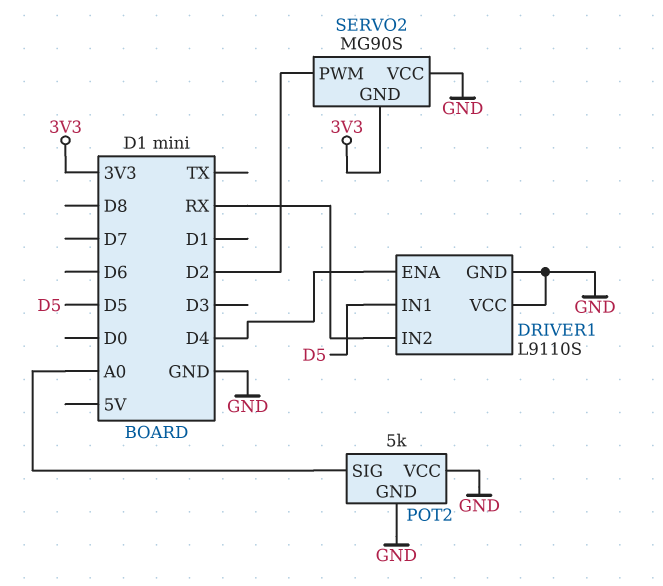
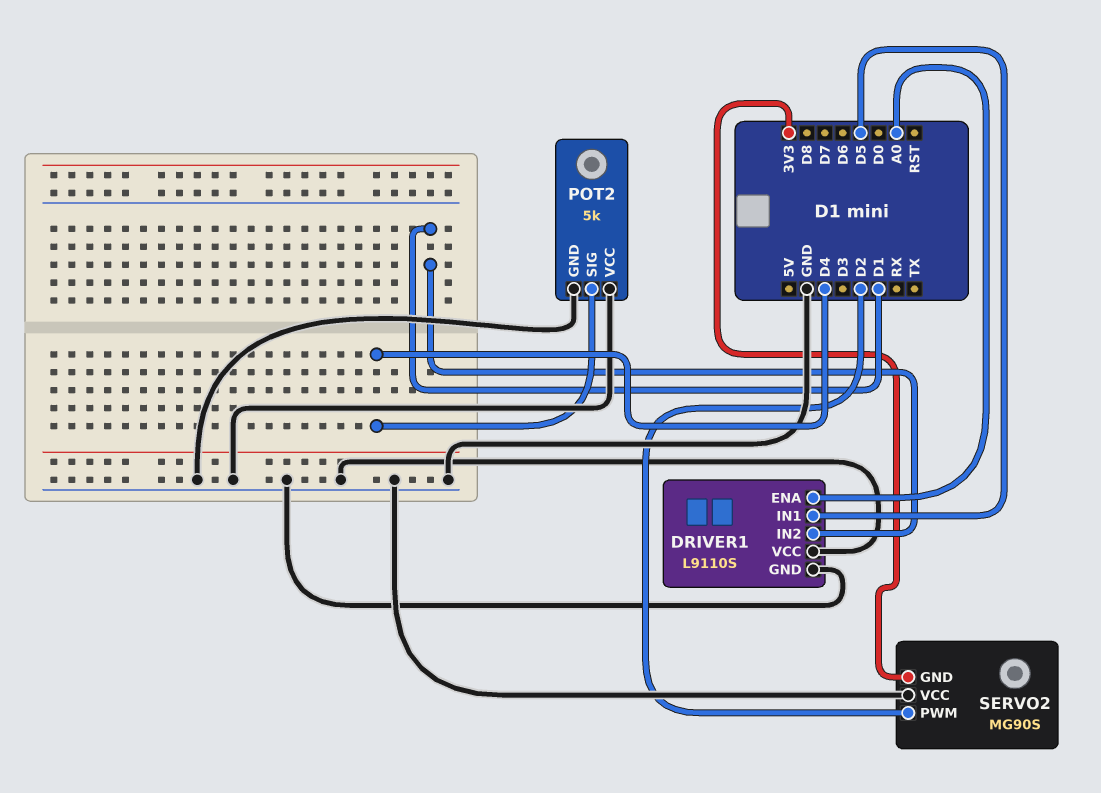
DRIVER1 pin ENA: D4 -> A0
DRIVER1 pin IN2: RX -> D1
POT2 pin SIG: A0 -> D4

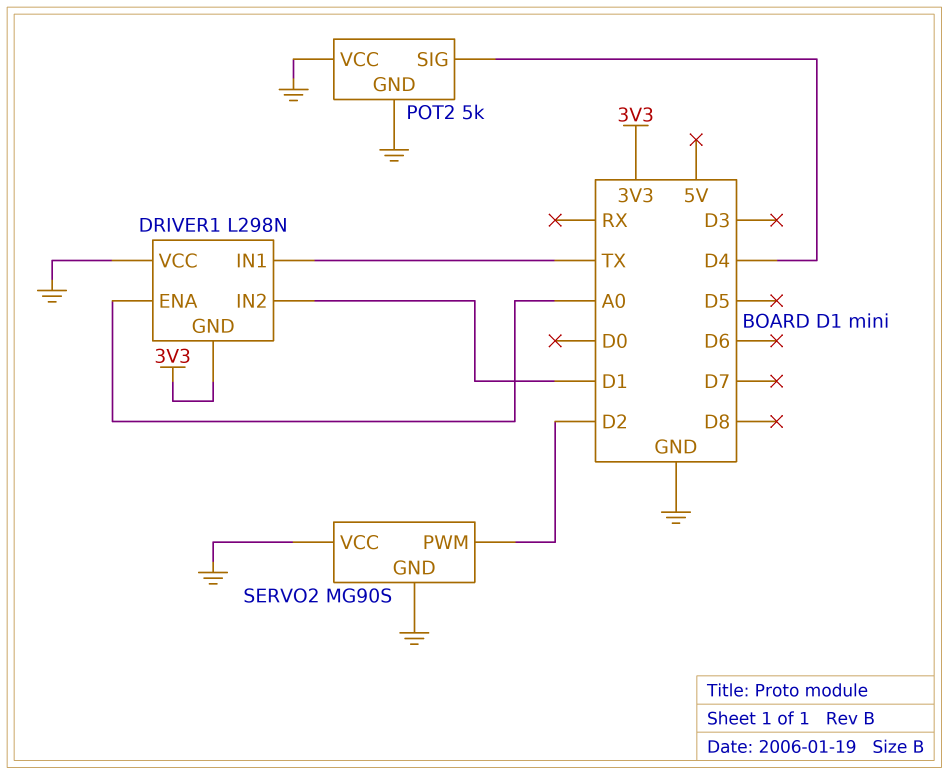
DRIVER1: L9110S -> L298N
DRIVER1 pin GND: GND -> 3V3
DRIVER1 pin IN1: D5 -> TX
SERVO2 pin GND: 3V3 -> GND

